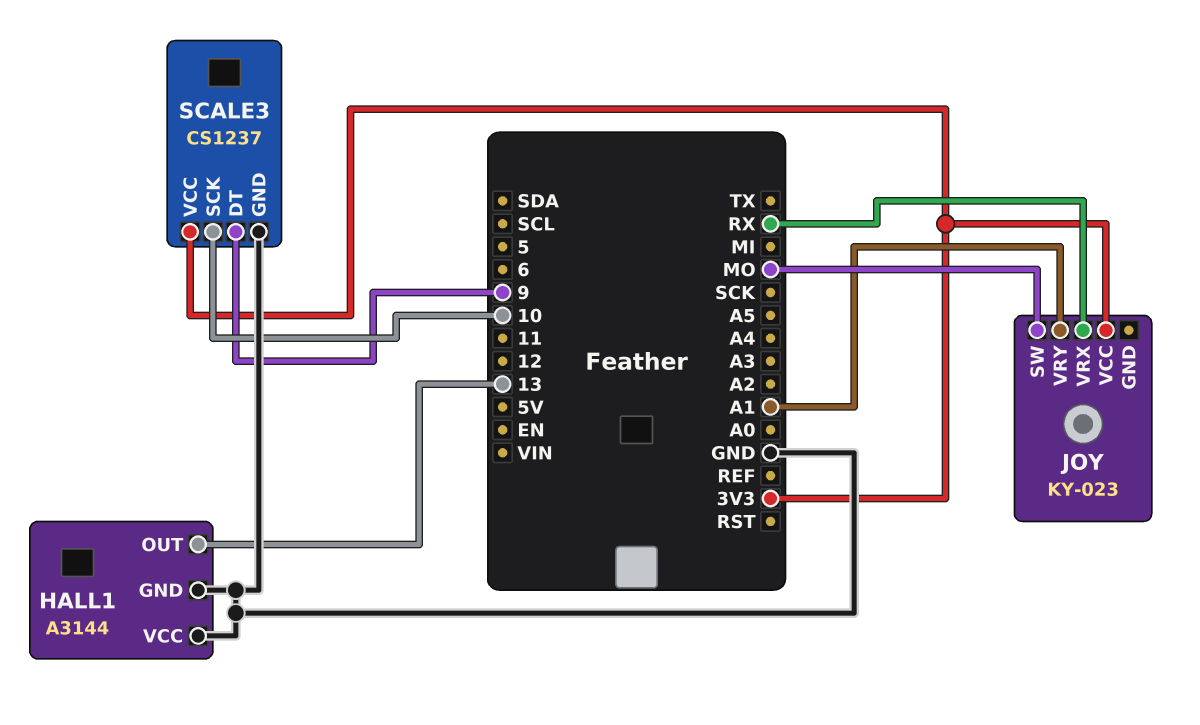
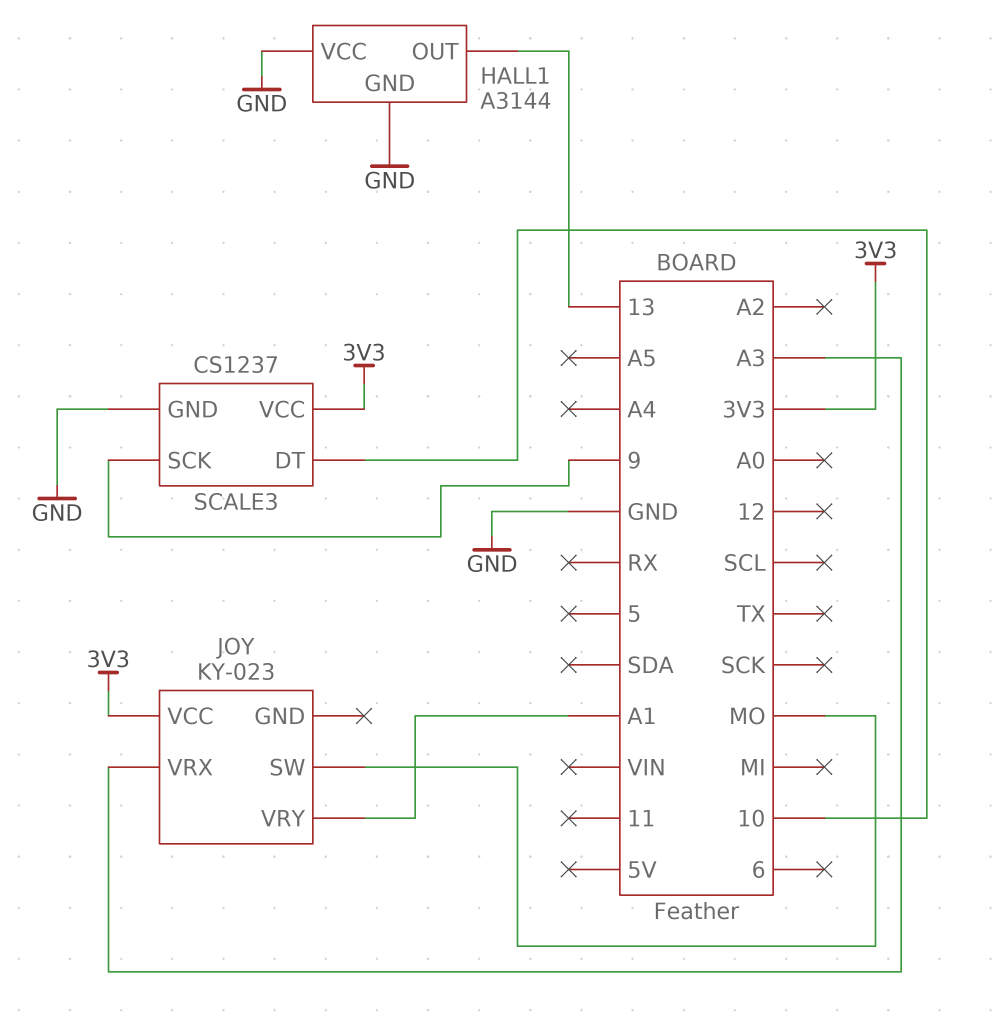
JOY pin VRX: RX -> A3
SCALE3 pin DT: 9 -> 10
SCALE3 pin SCK: 10 -> 9

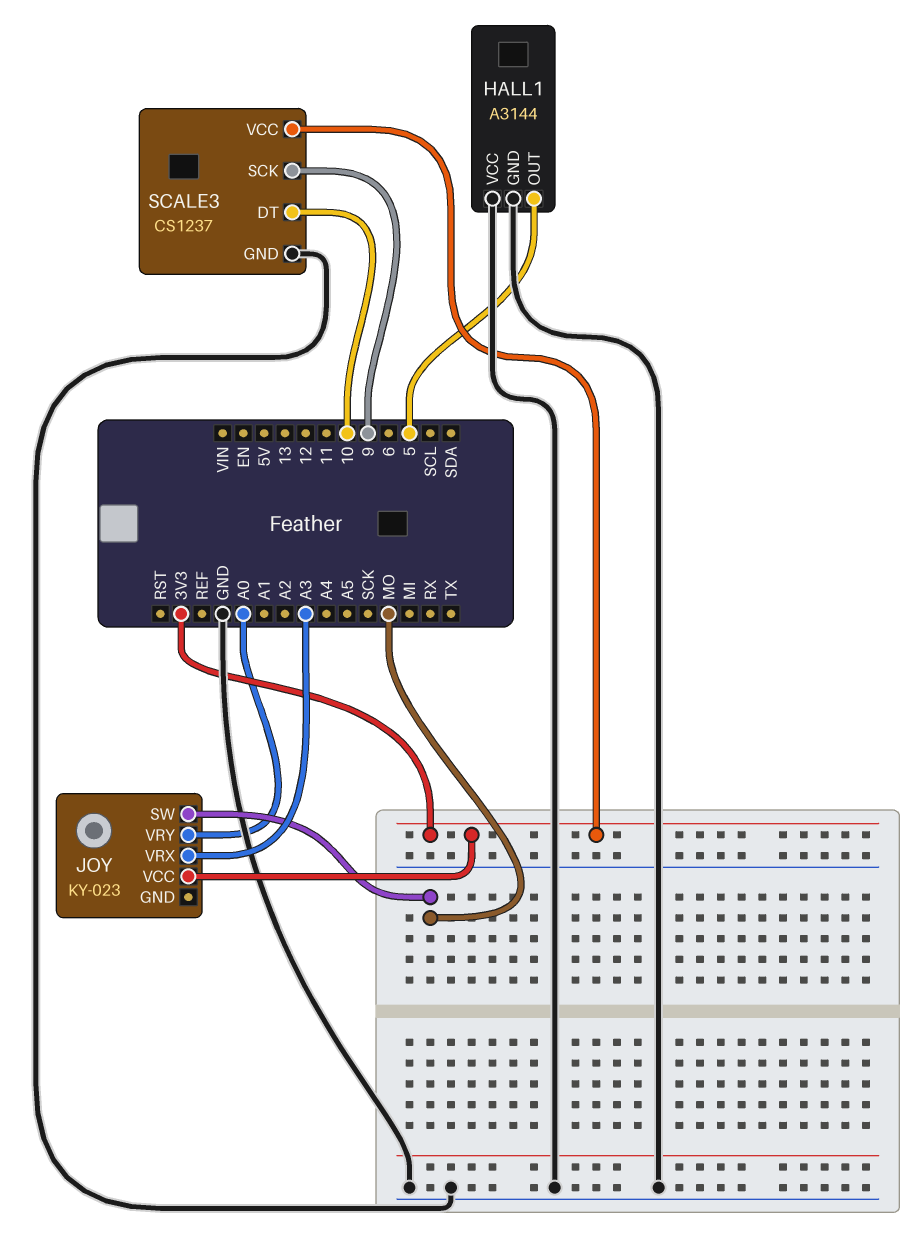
HALL1 pin OUT: 13 -> 5
JOY pin VRY: A1 -> A0

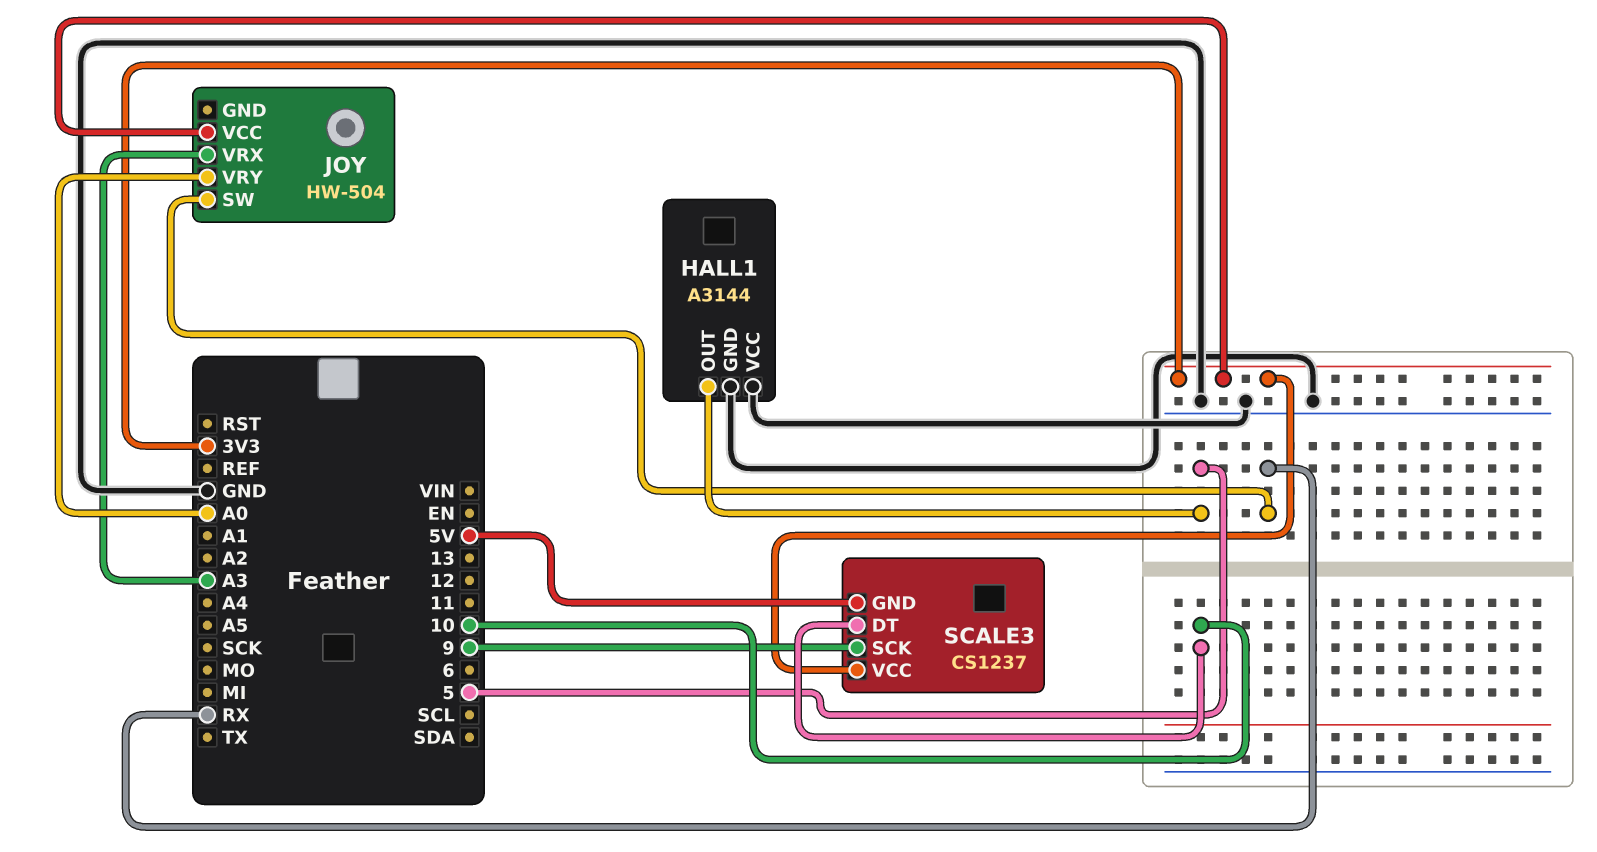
JOY: KY-023 -> HW-504
JOY pin SW: MO -> RX
SCALE3 pin GND: GND -> 5V

